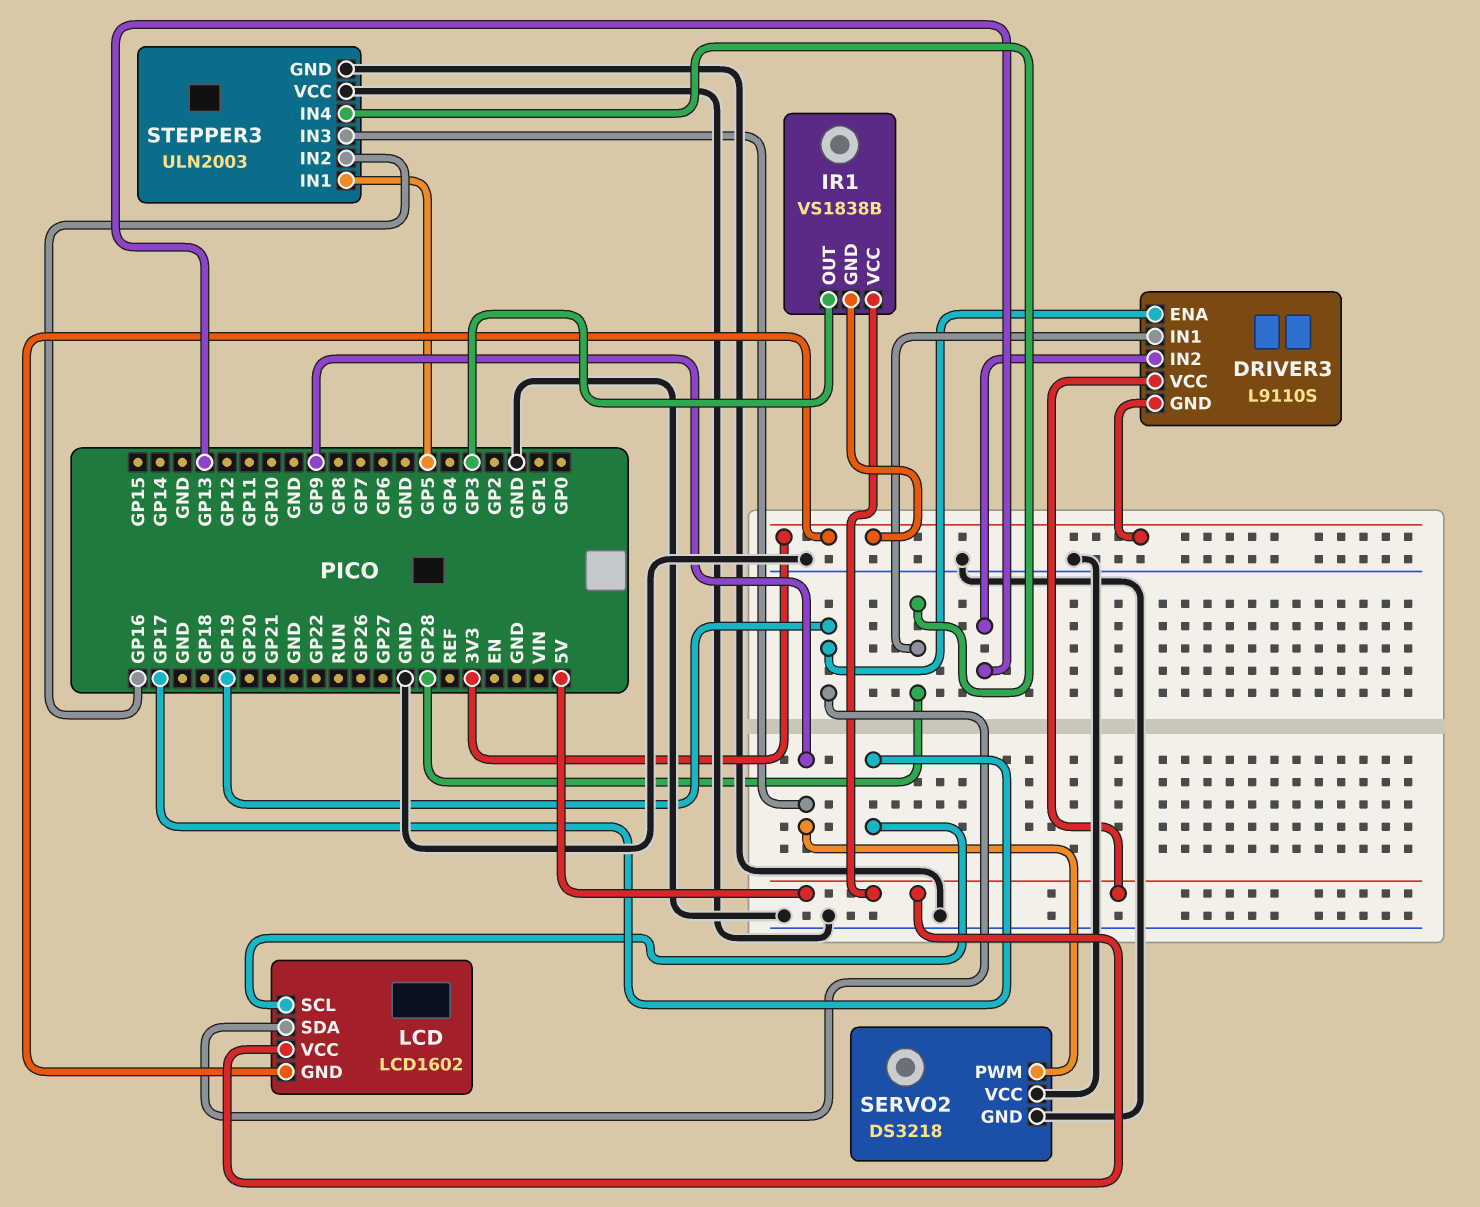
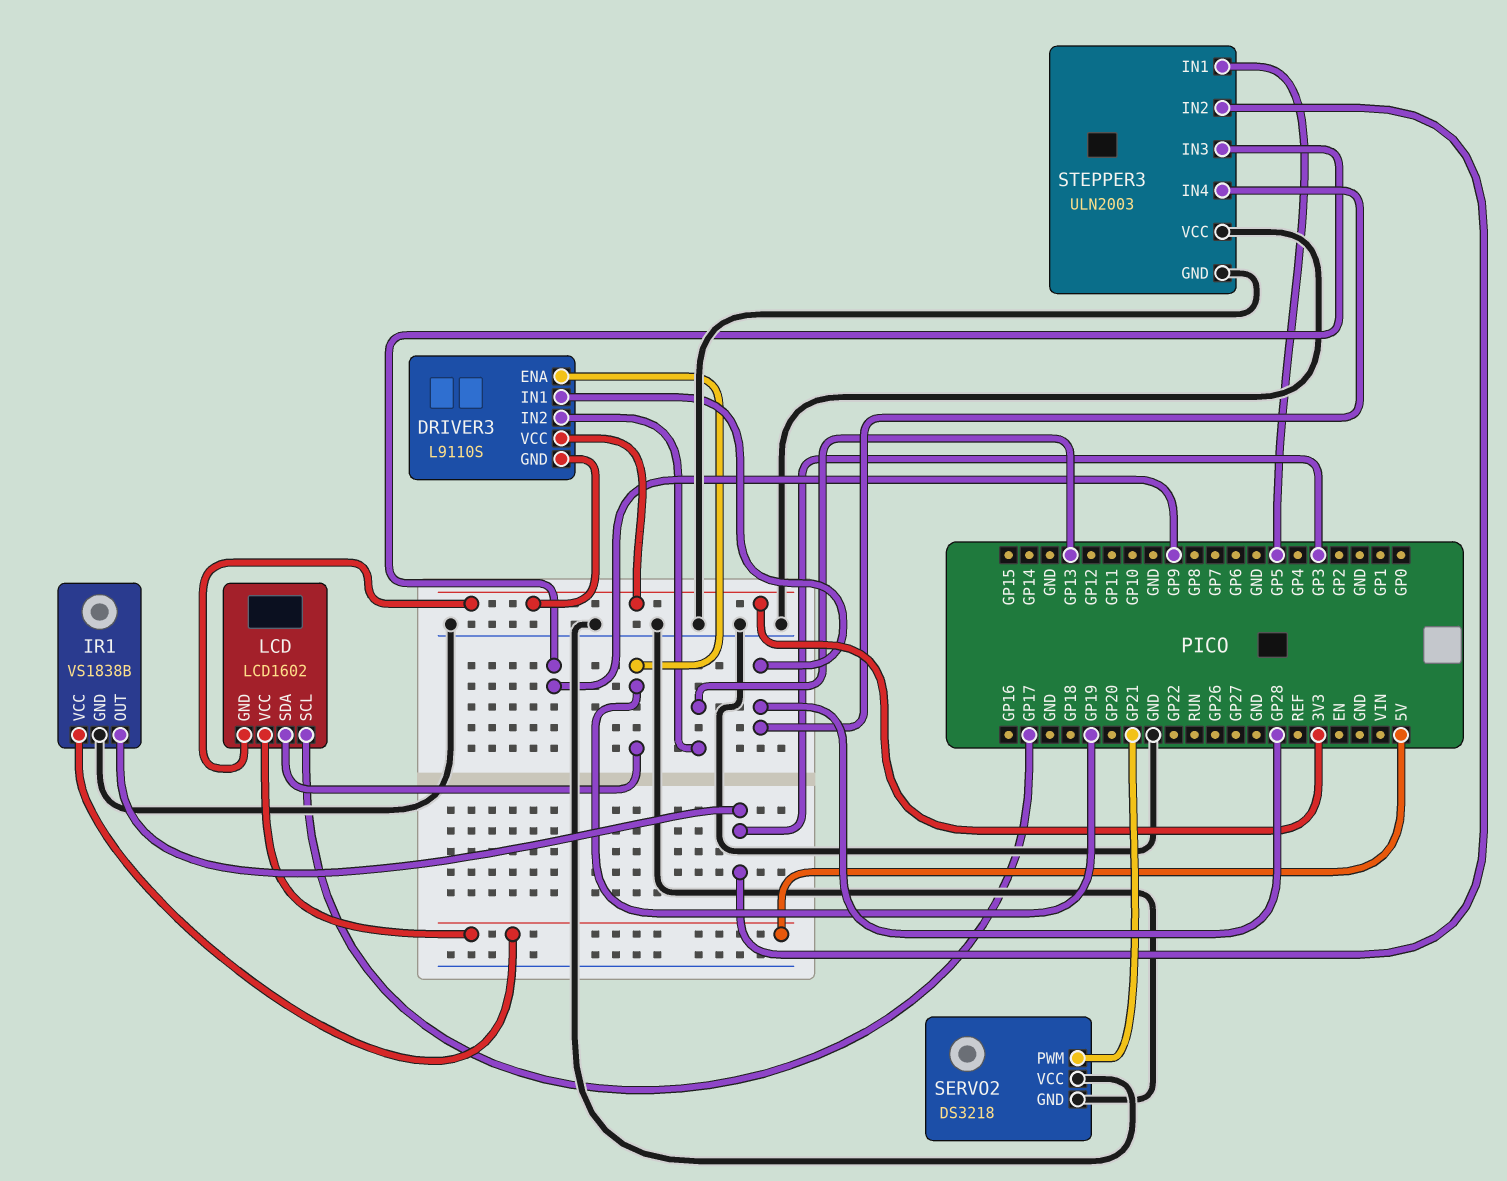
DRIVER3 pin VCC: 5V -> 3V3
IR1 pin GND: 3V3 -> GND
SERVO2 pin PWM: GP9 -> GP21
STEPPER3 pin IN2: GP16 -> GP3

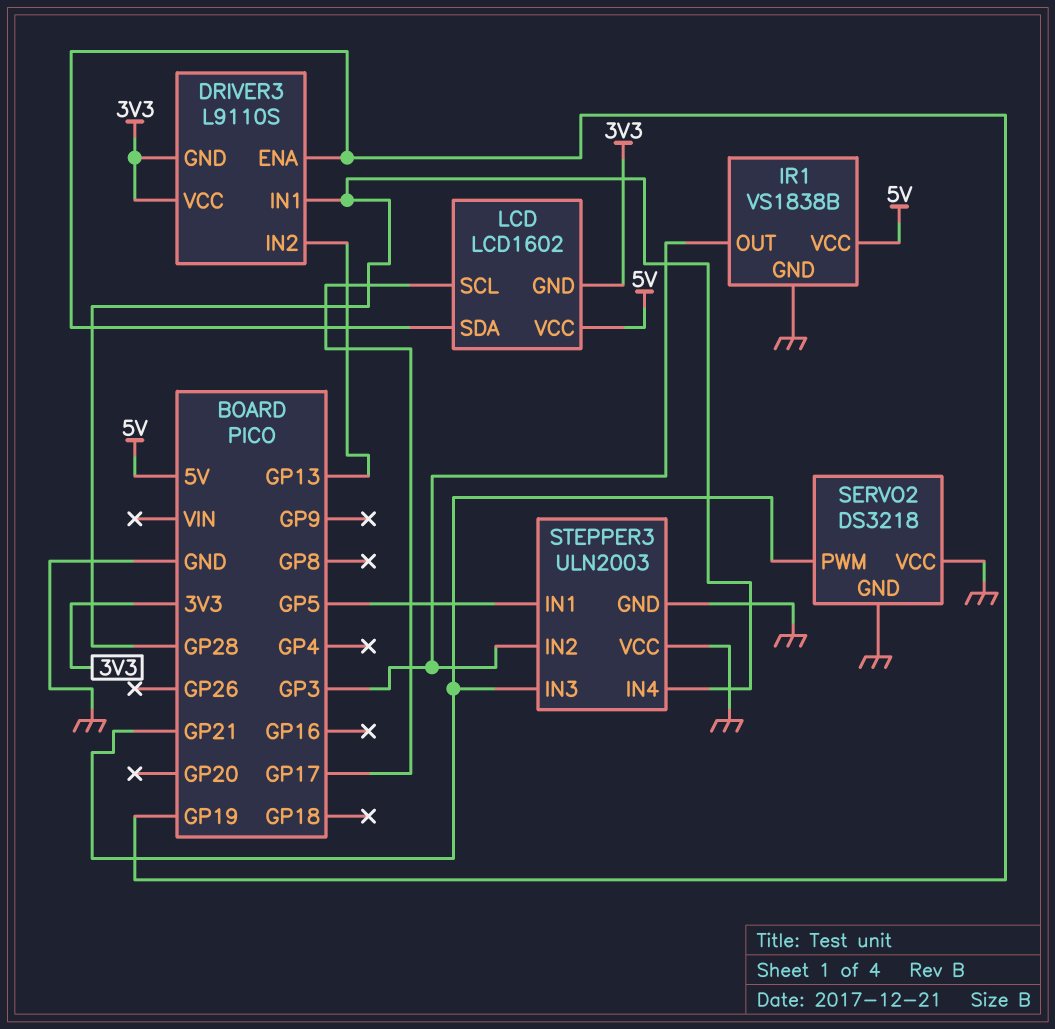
STEPPER3 pin IN3: GP9 -> GP21

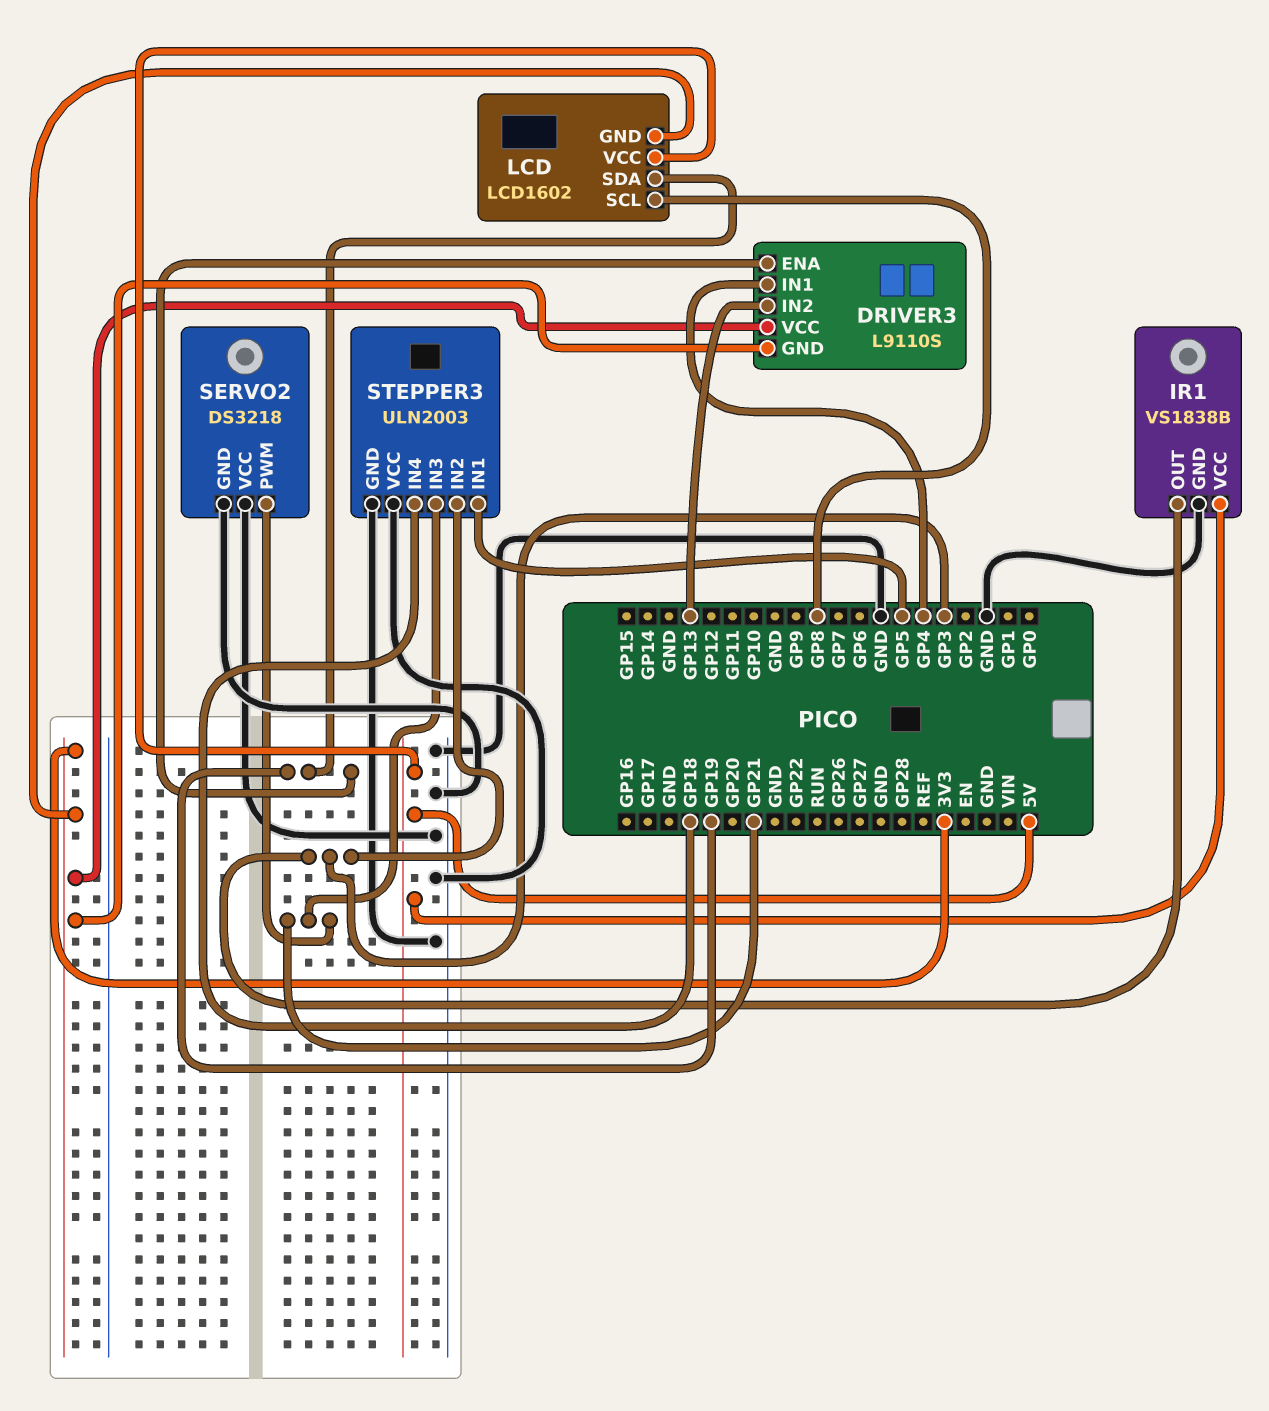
DRIVER3 pin IN1: GP28 -> GP4
LCD pin SCL: GP17 -> GP8
STEPPER3 pin IN4: GP28 -> GP18

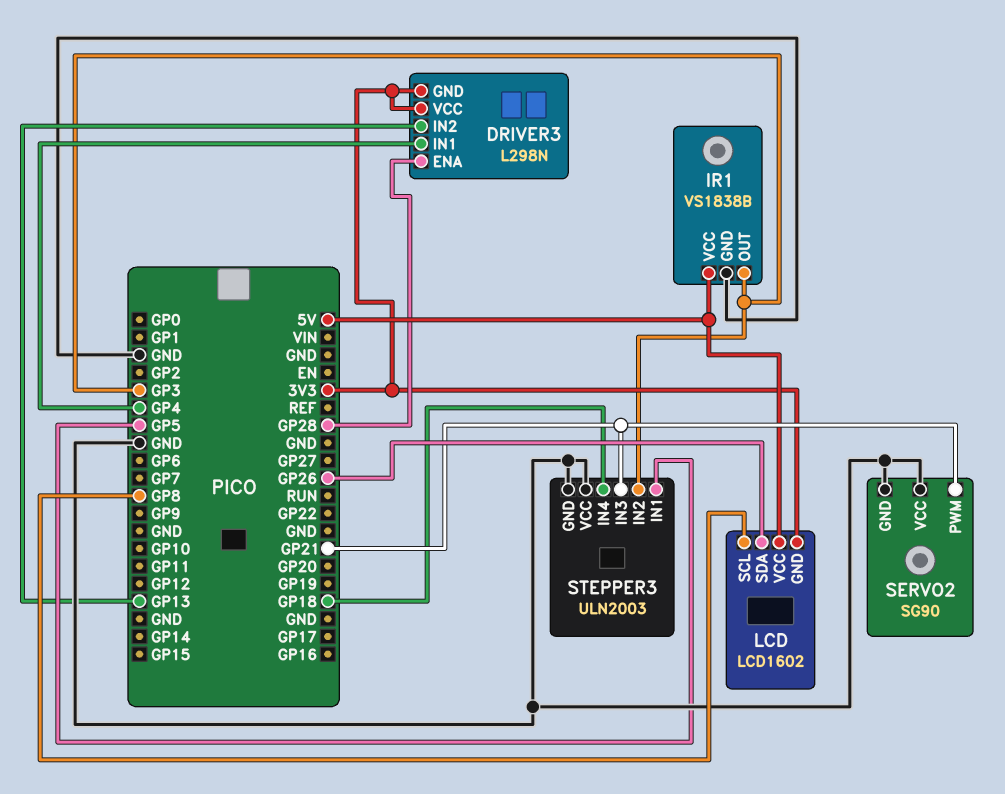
DRIVER3: L9110S -> L298N
DRIVER3 pin ENA: GP19 -> GP28
LCD pin SDA: GP19 -> GP26
SERVO2: DS3218 -> SG90

